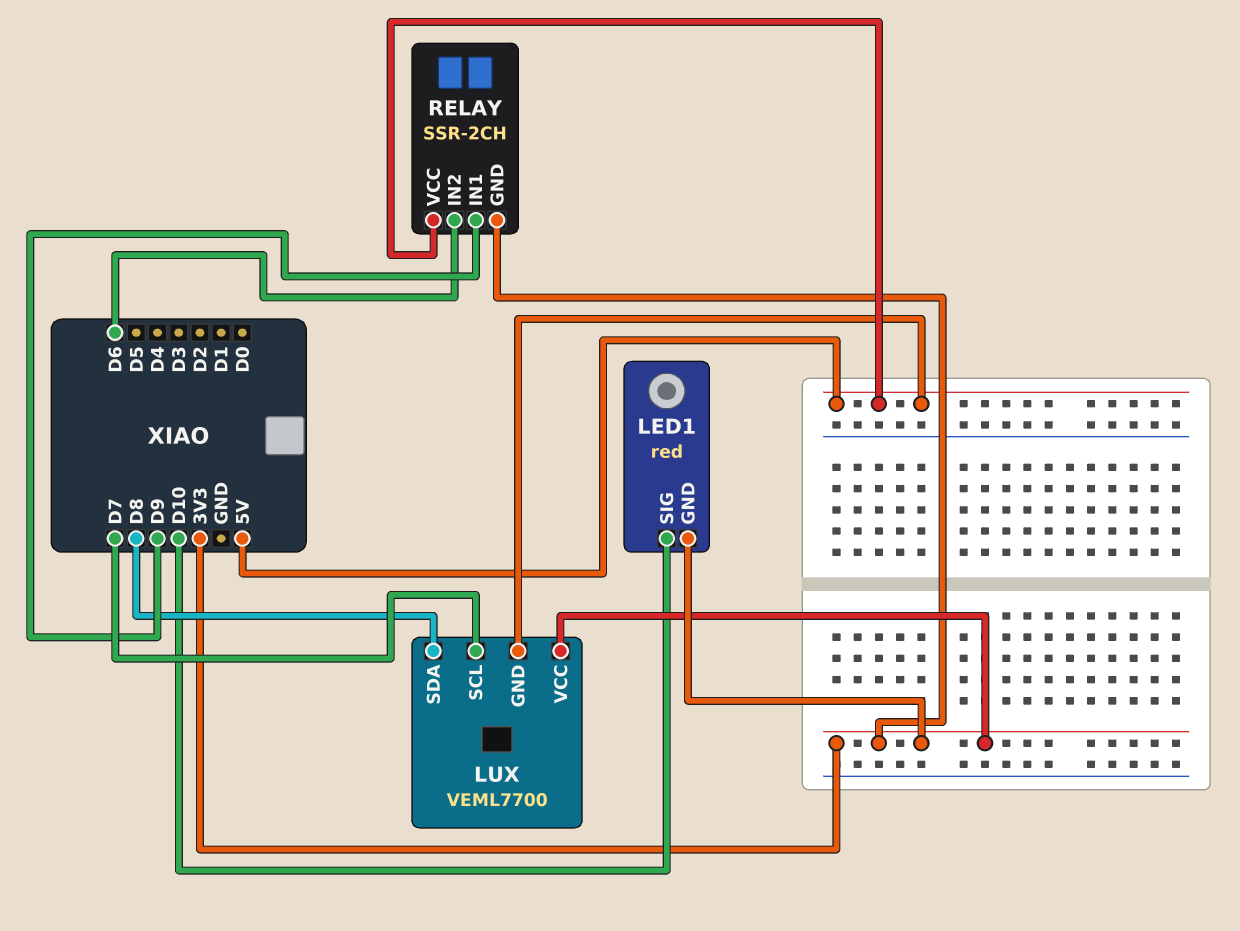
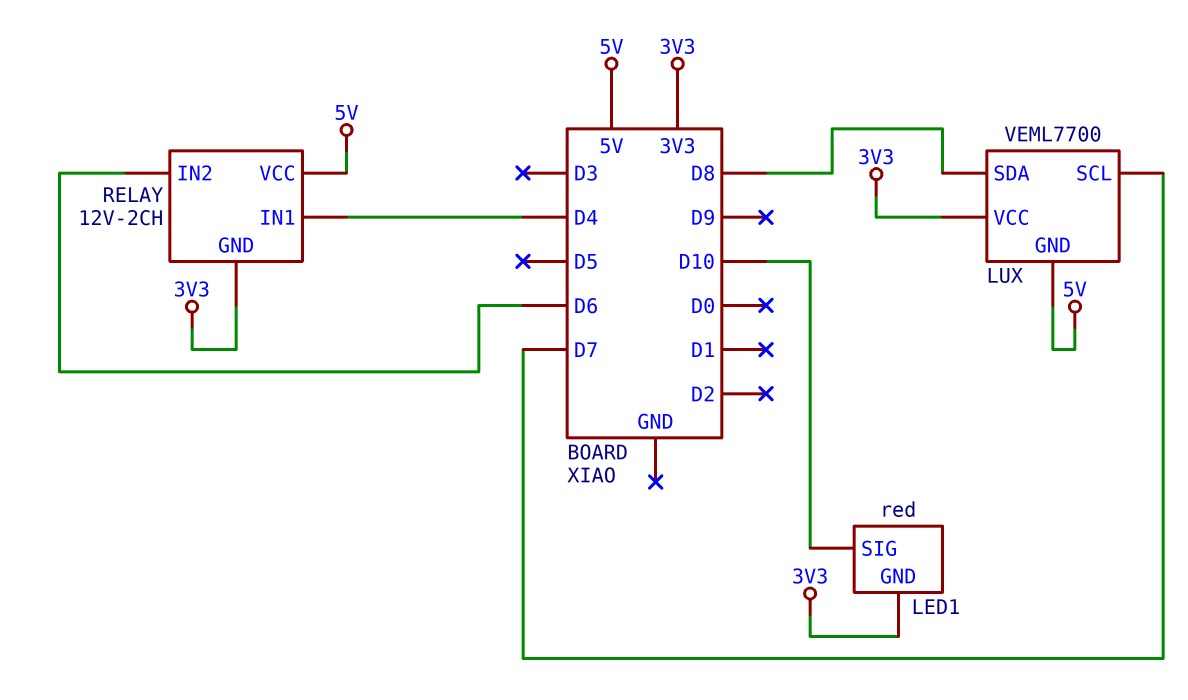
RELAY: SSR-2CH -> 12V-2CH
RELAY pin IN1: D9 -> D4

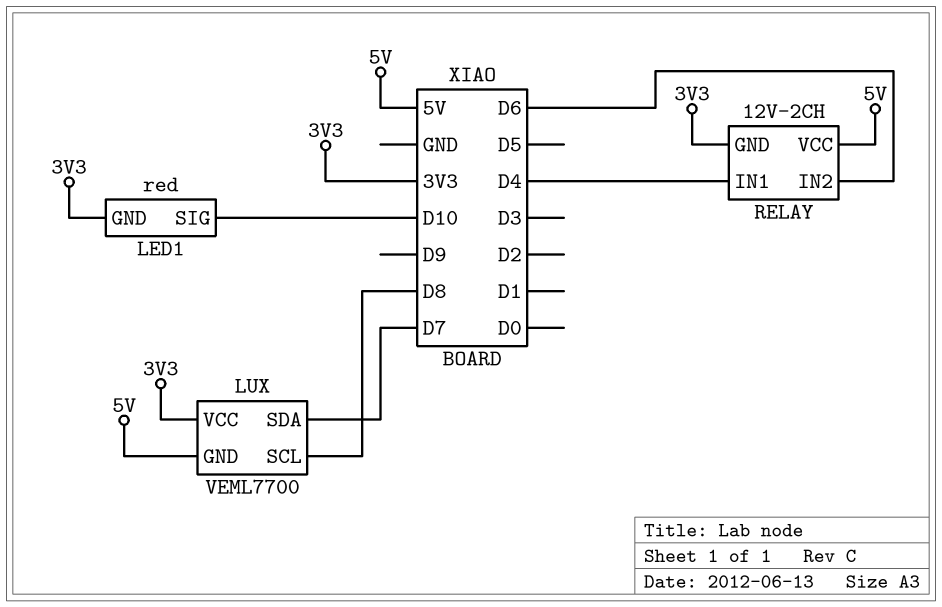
LUX pin SCL: D7 -> D8
LUX pin SDA: D8 -> D7

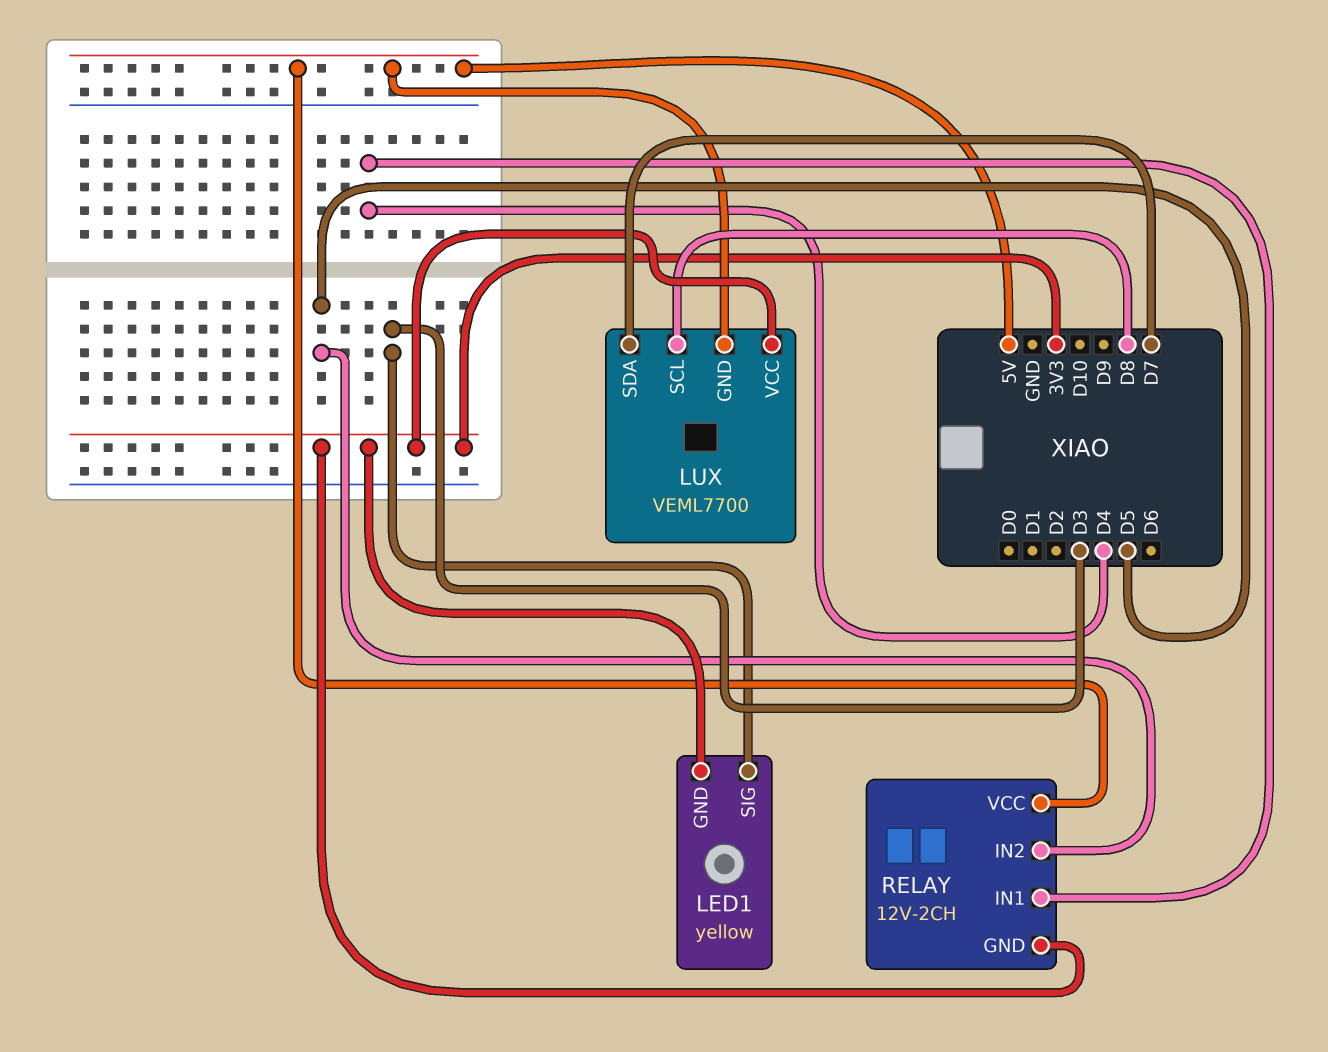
LED1: red -> yellow
LED1 pin SIG: D10 -> D3
RELAY pin IN2: D6 -> D5

